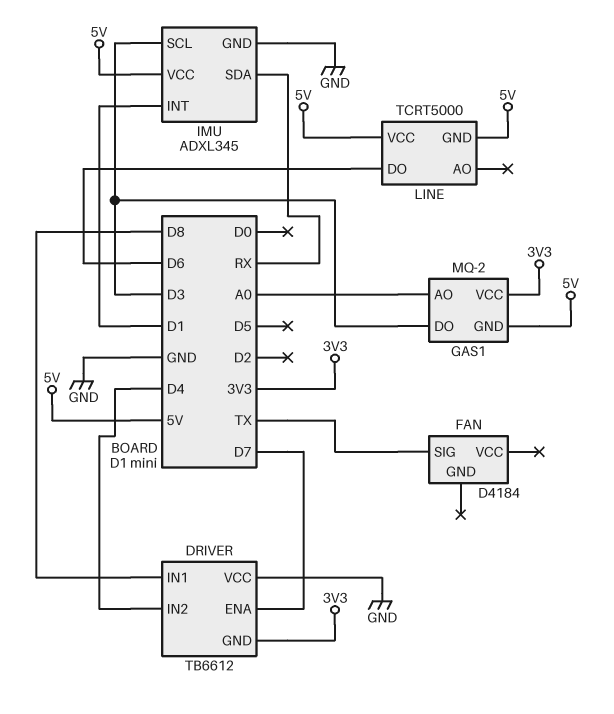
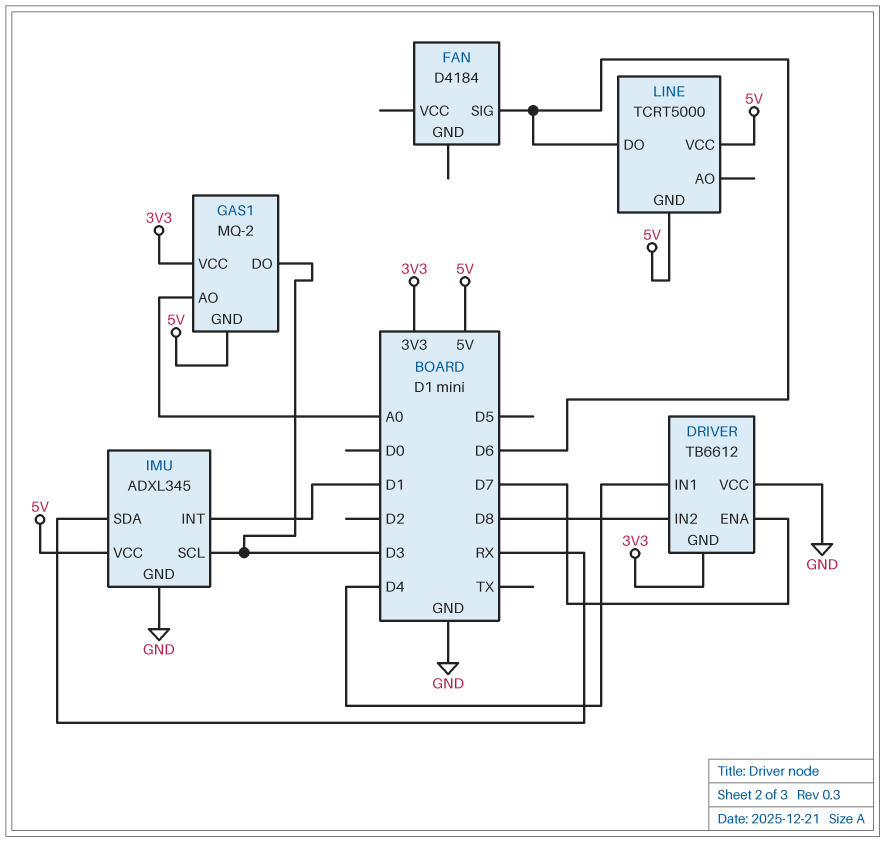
DRIVER pin IN1: D8 -> D4
DRIVER pin IN2: D4 -> D8
FAN pin SIG: TX -> D6

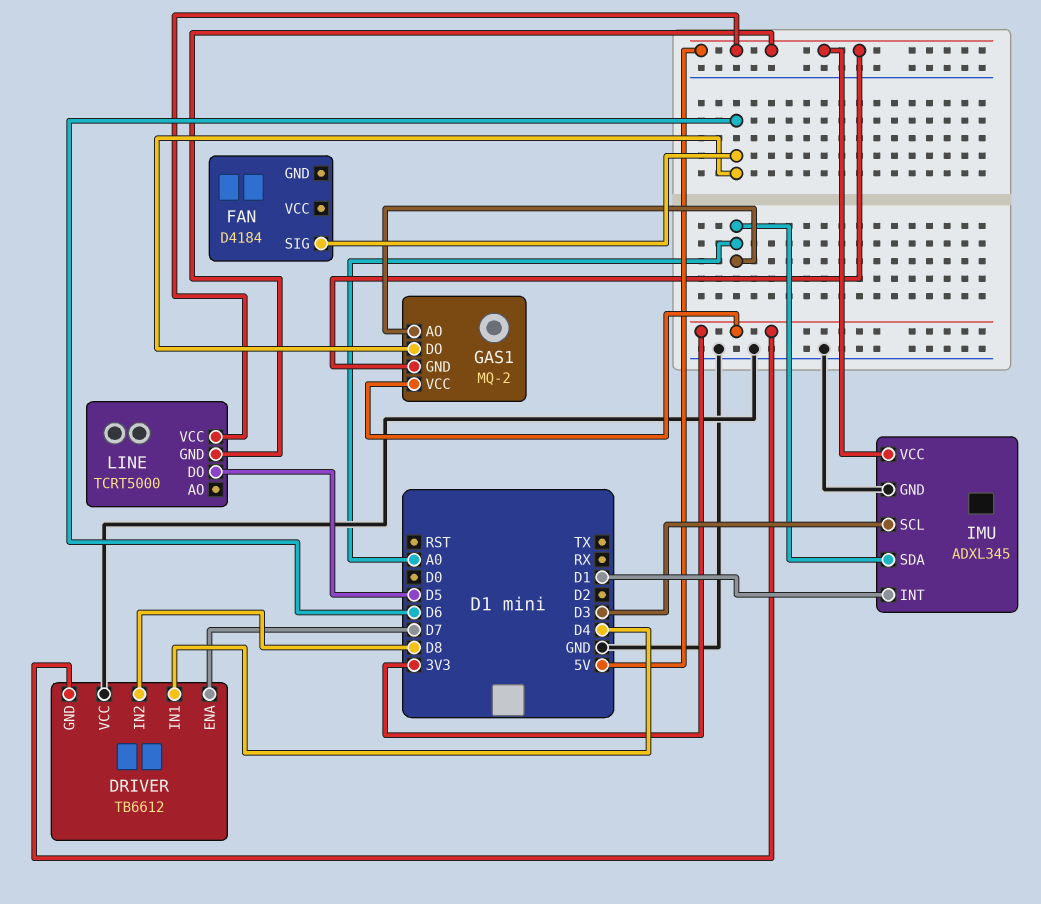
GAS1 pin DO: D3 -> D6
IMU pin SDA: RX -> A0
LINE pin DO: D6 -> D5

